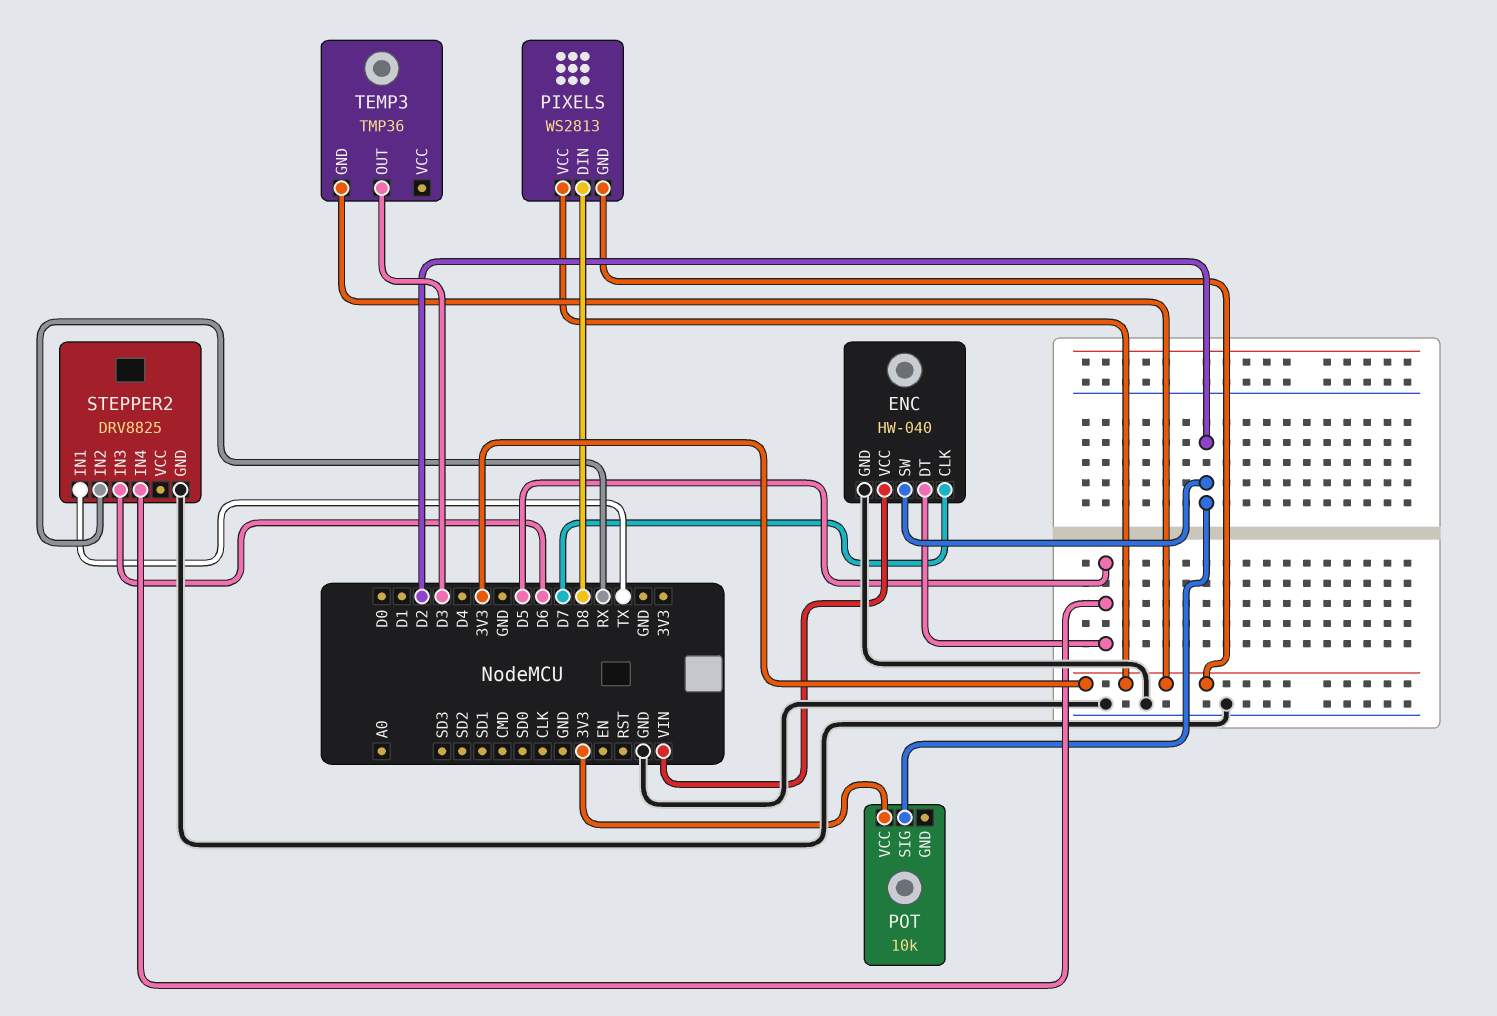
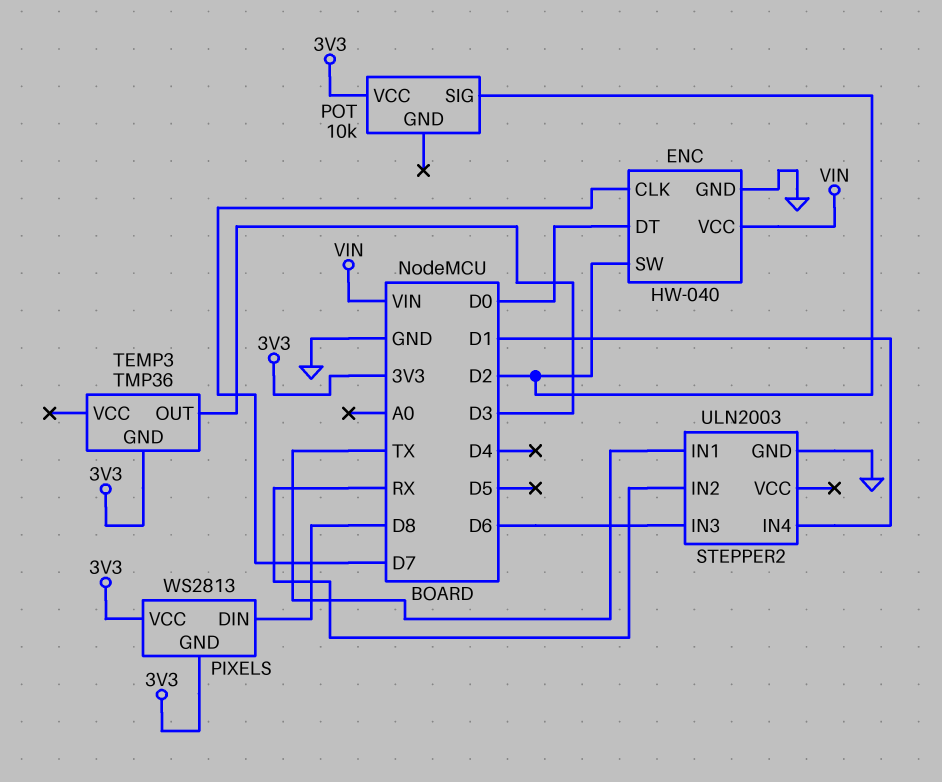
ENC pin DT: D5 -> D0
STEPPER2: DRV8825 -> ULN2003
STEPPER2 pin IN4: D5 -> D1

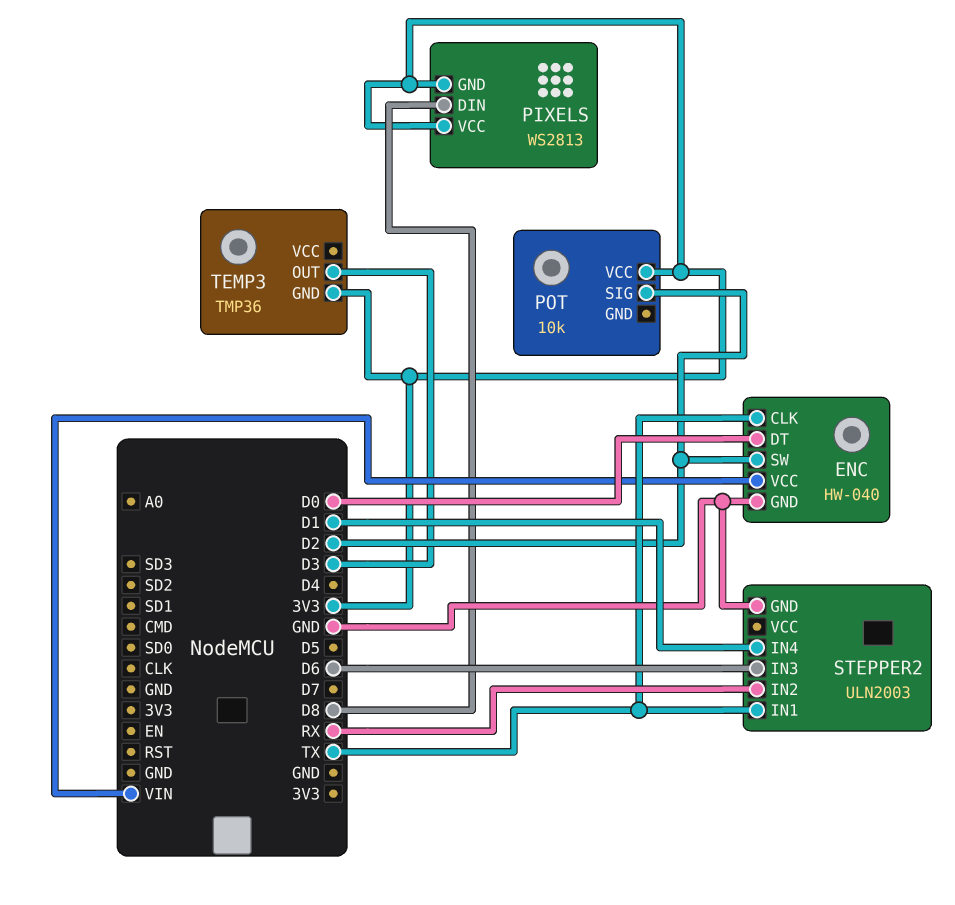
ENC pin CLK: D7 -> TX

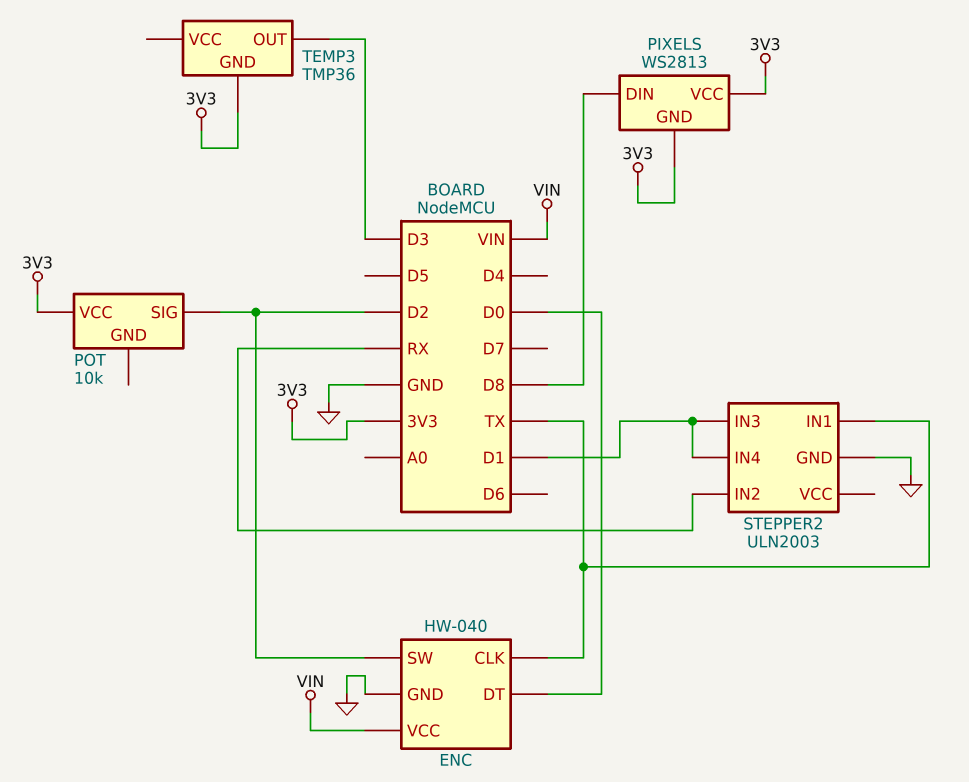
STEPPER2 pin IN3: D6 -> D1

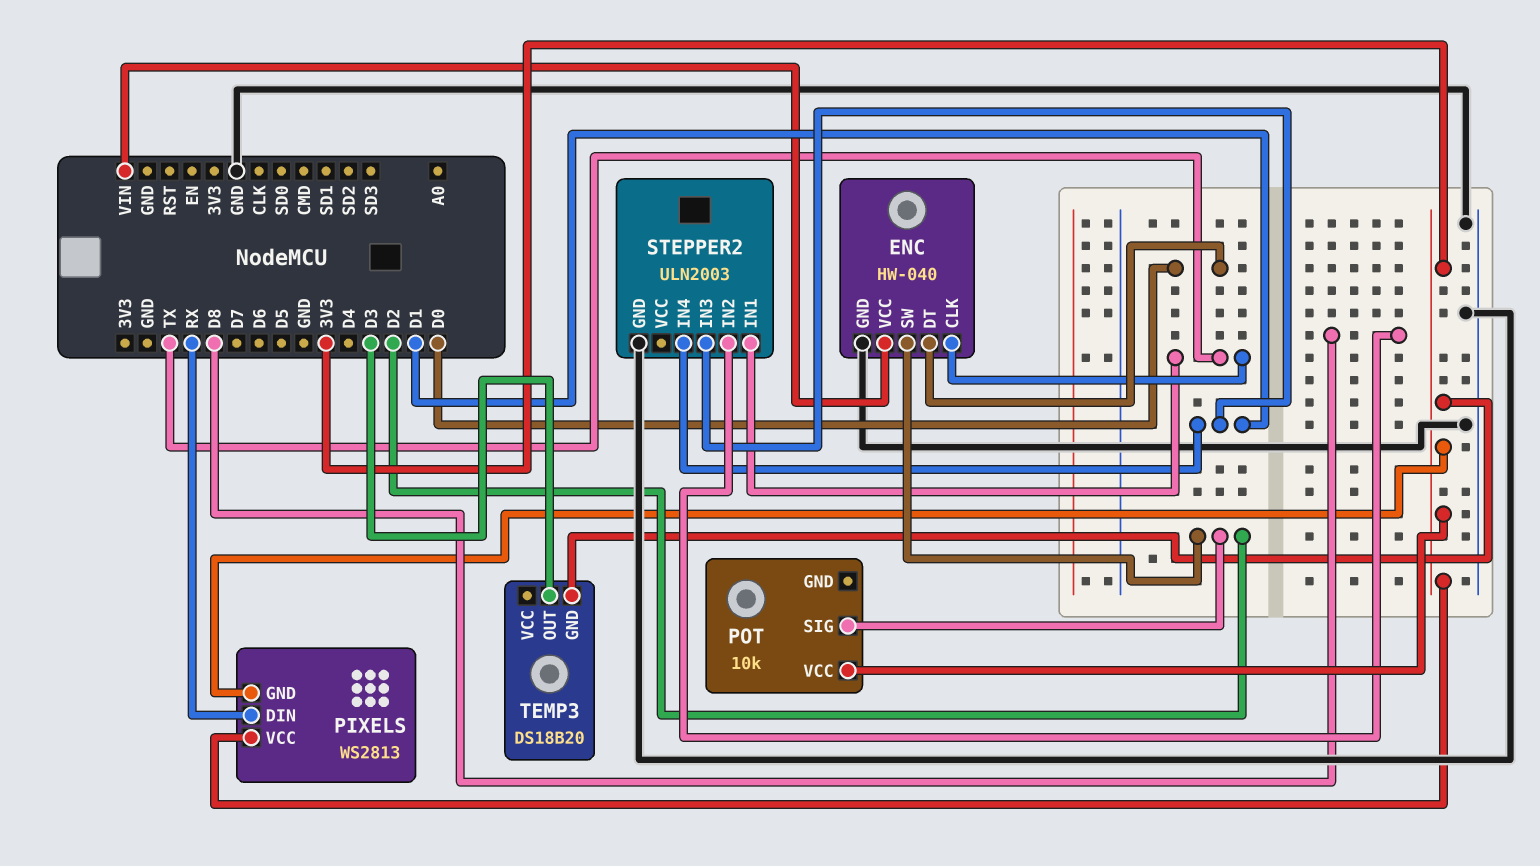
PIXELS pin DIN: D8 -> RX
STEPPER2 pin IN2: RX -> D8
TEMP3: TMP36 -> DS18B20

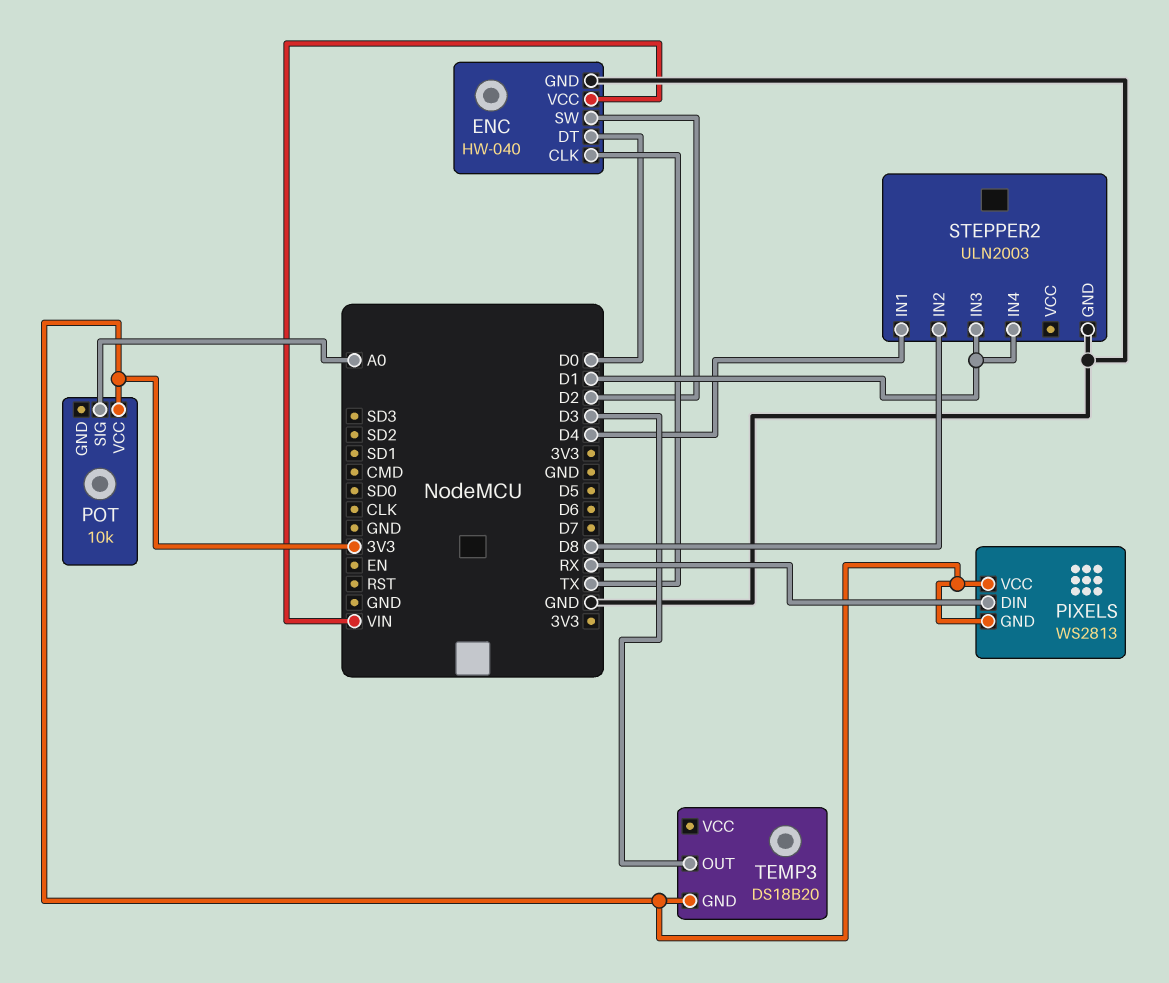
POT pin SIG: D2 -> A0
STEPPER2 pin IN1: TX -> D4

